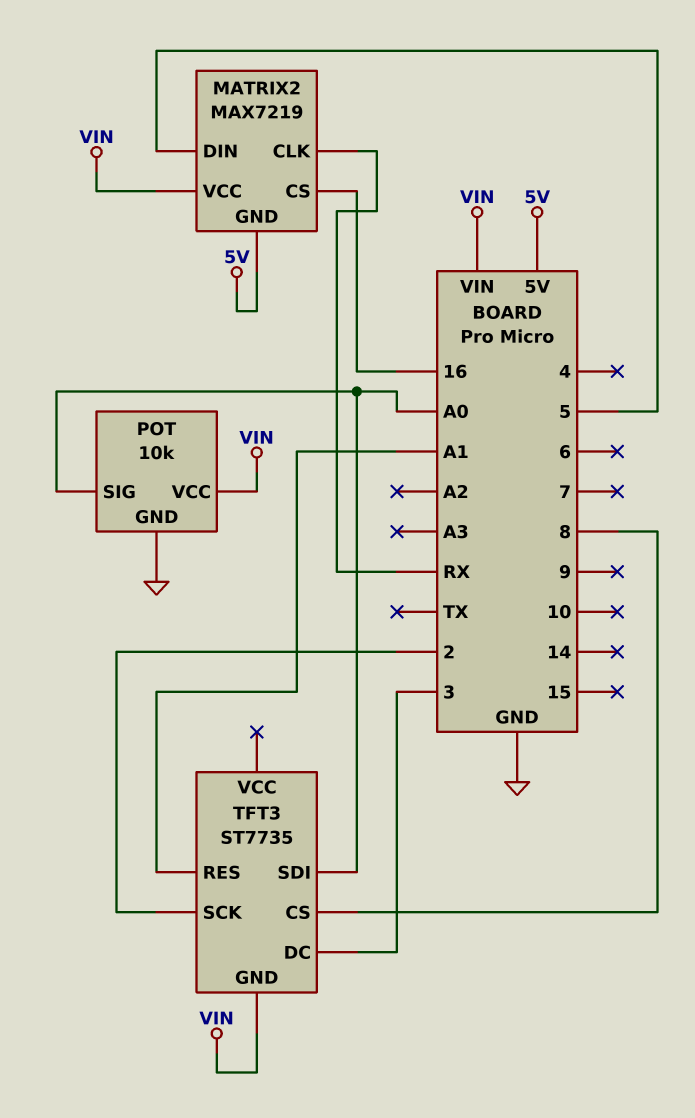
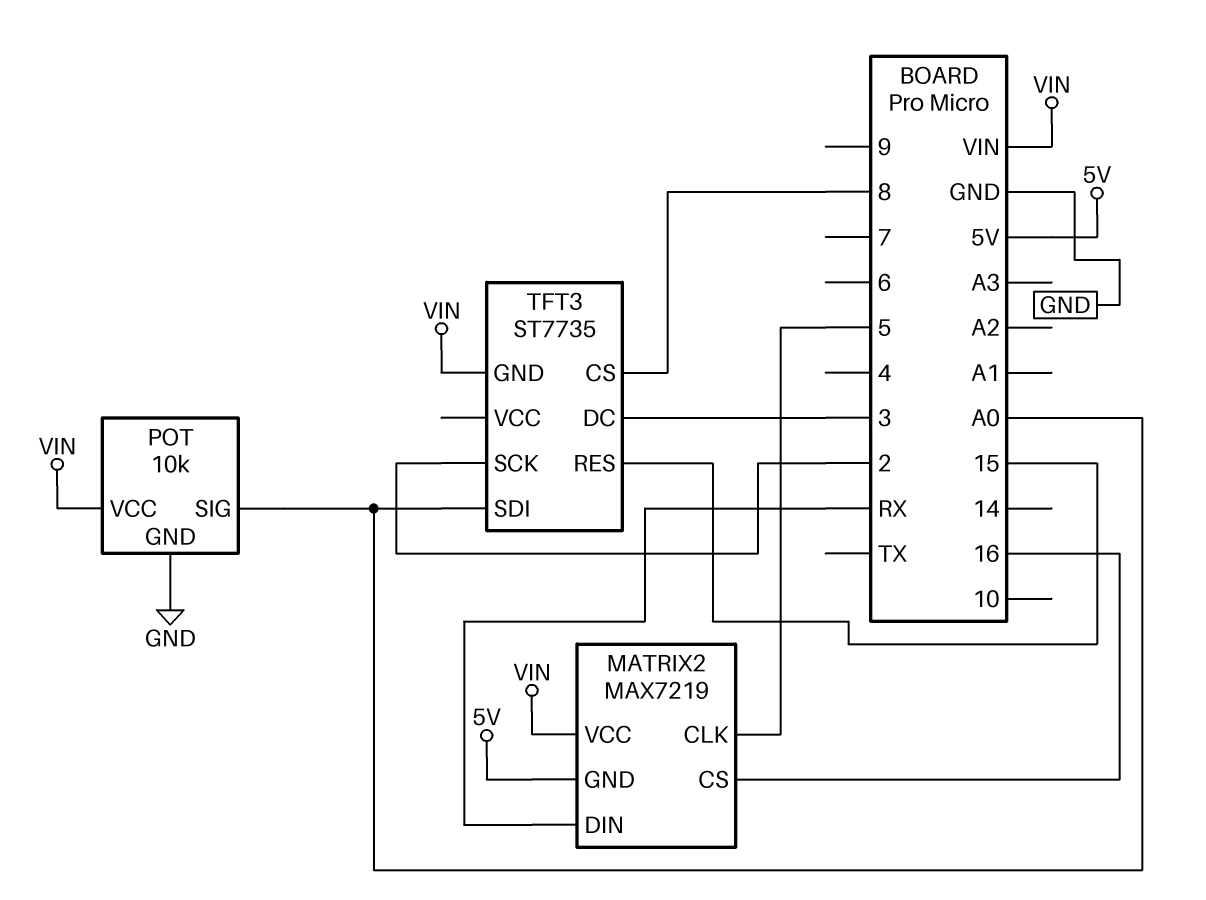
MATRIX2 pin CLK: RX -> 5
MATRIX2 pin DIN: 5 -> RX
TFT3 pin RES: A1 -> 15

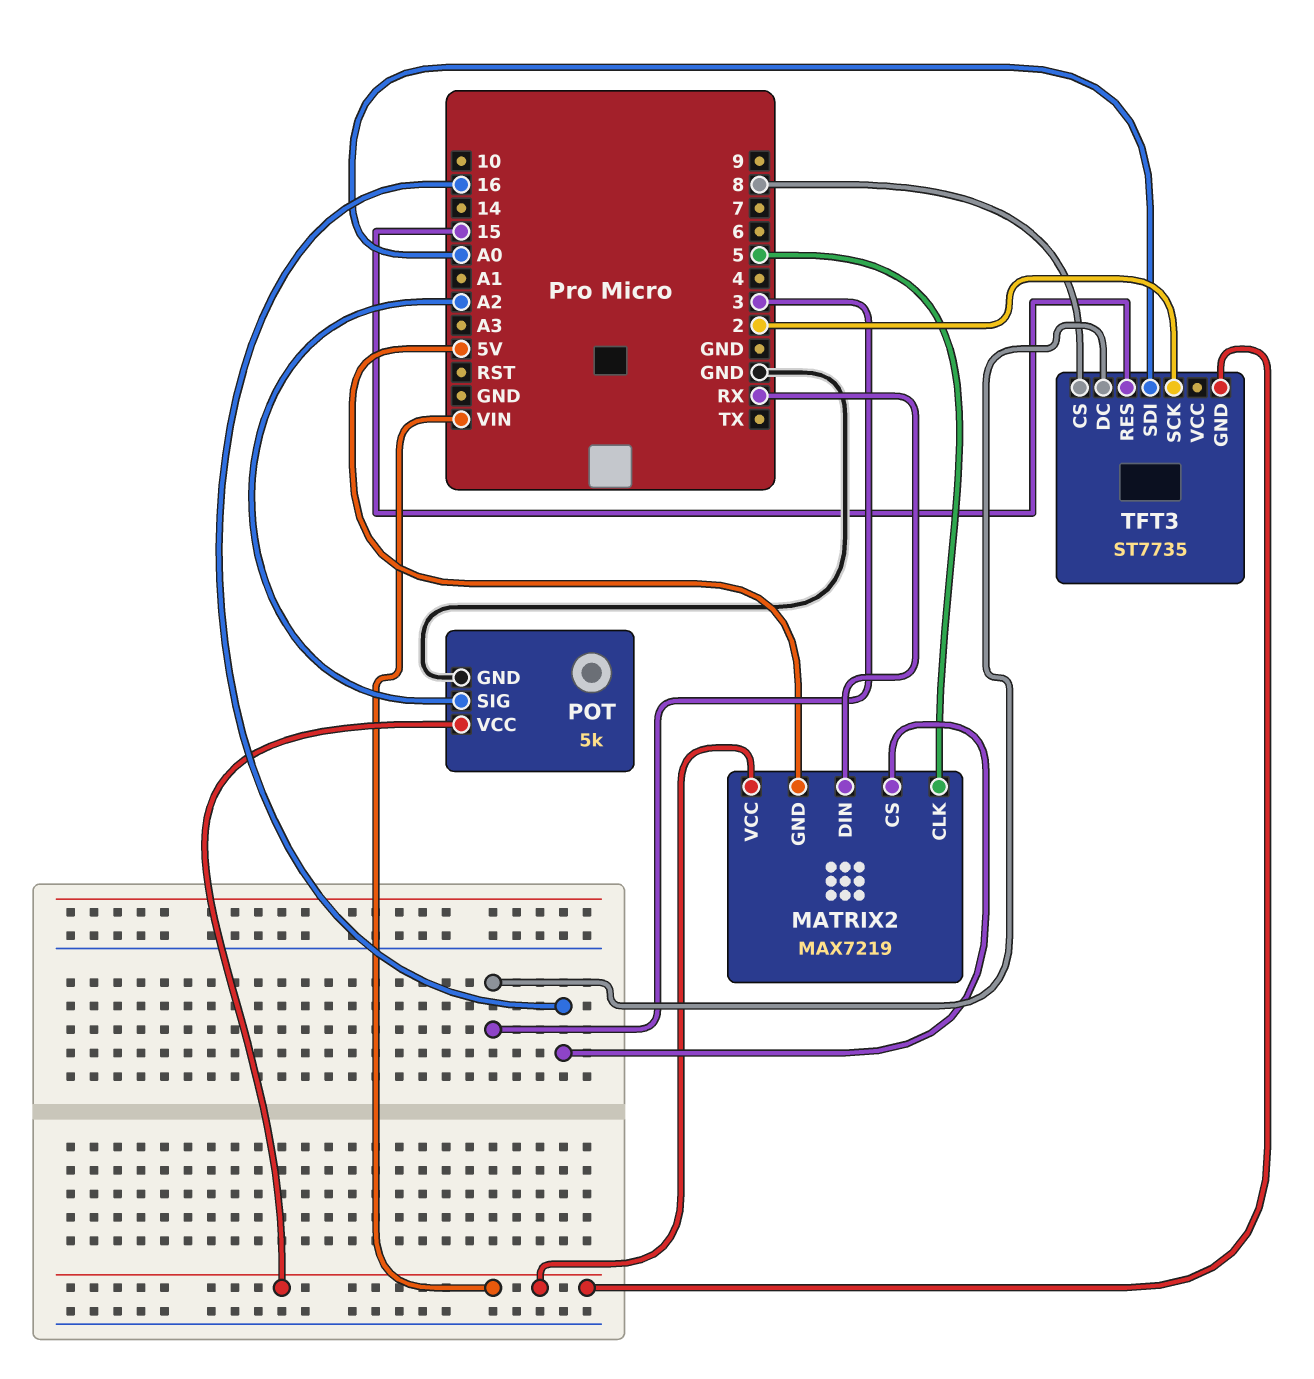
POT: 10k -> 5k
POT pin SIG: A0 -> A2

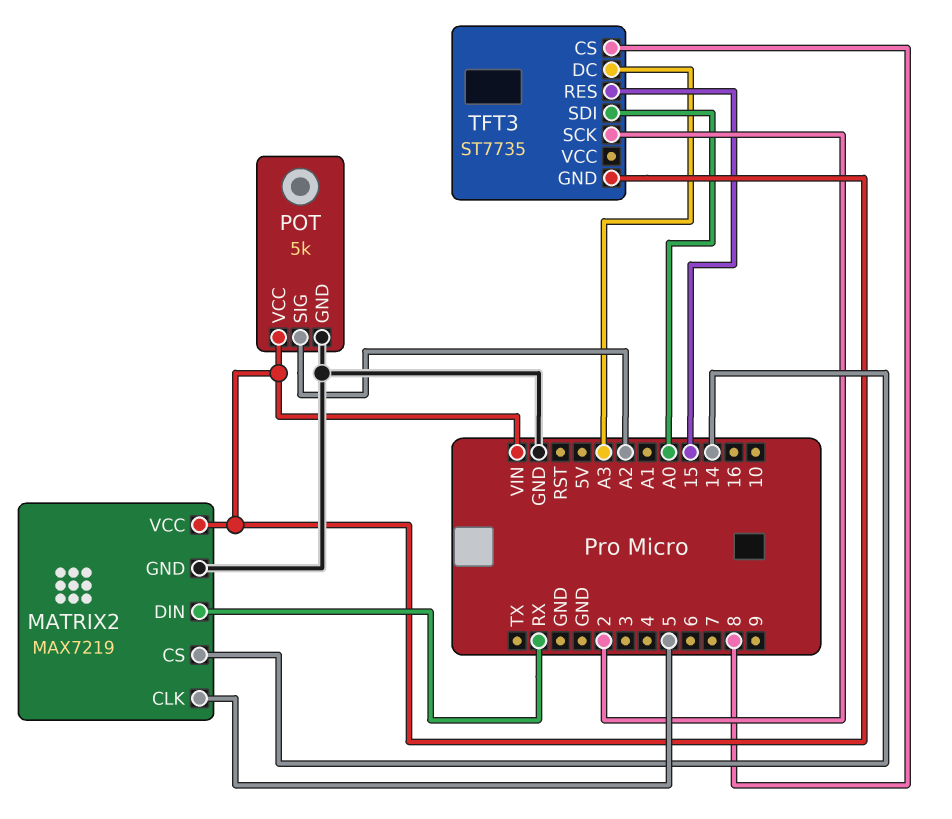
MATRIX2 pin CS: 16 -> 14
MATRIX2 pin GND: 5V -> GND
TFT3 pin DC: 3 -> A3

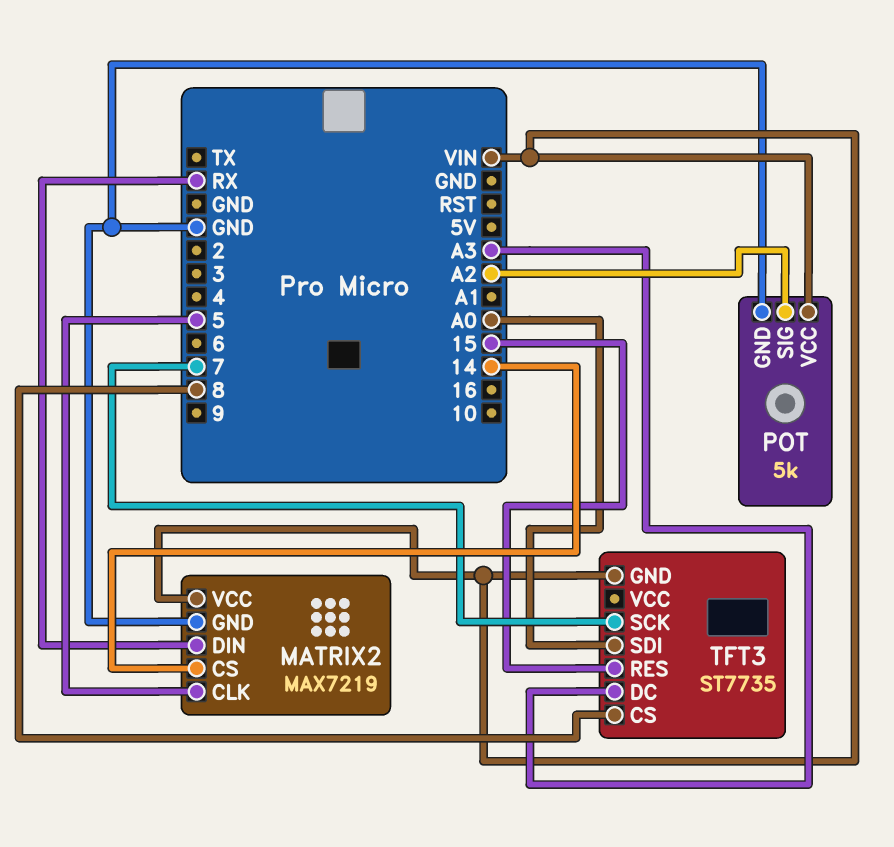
TFT3 pin SCK: 2 -> 7

